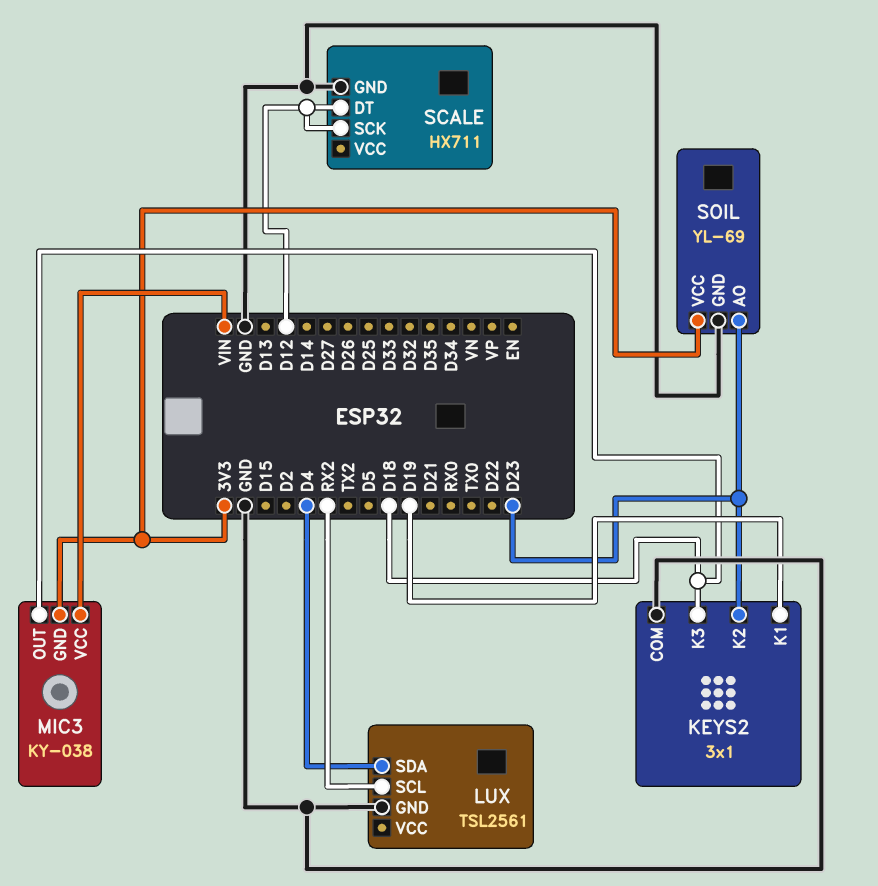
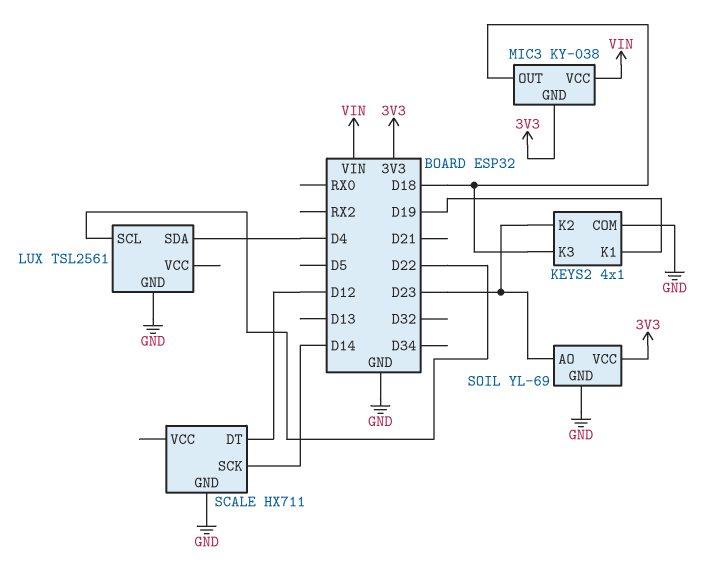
KEYS2: 3x1 -> 4x1
LUX pin SCL: RX2 -> D22
SCALE pin SCK: D12 -> D14

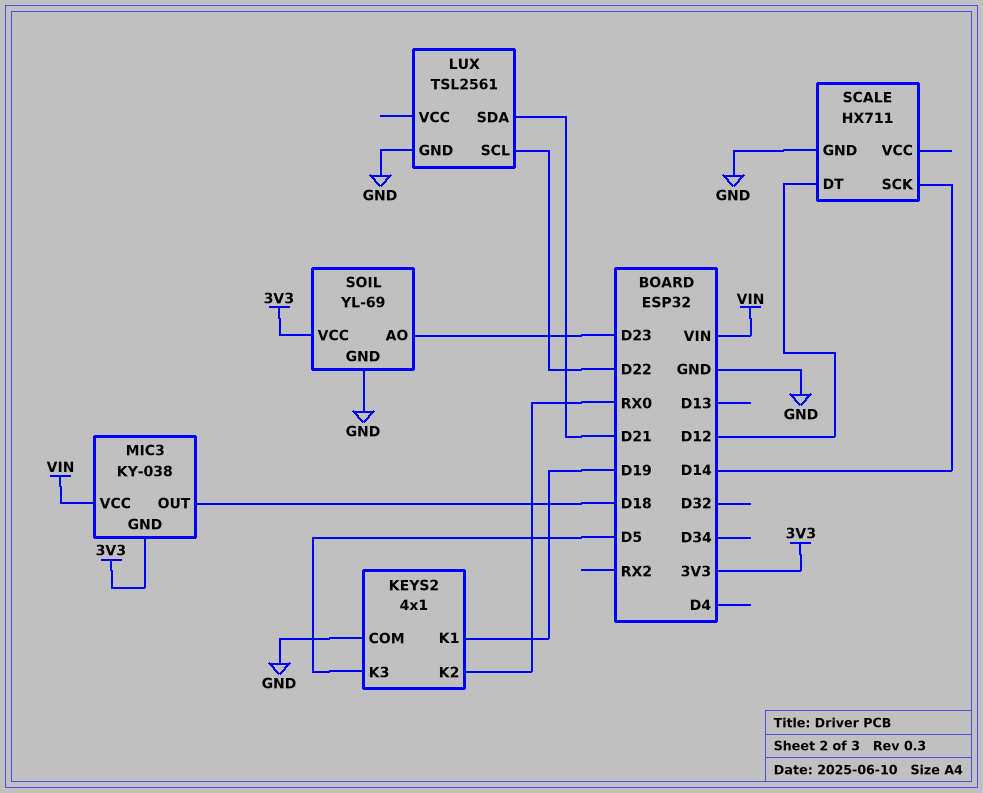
KEYS2 pin K2: D23 -> RX0
KEYS2 pin K3: D18 -> D5
LUX pin SDA: D4 -> D21

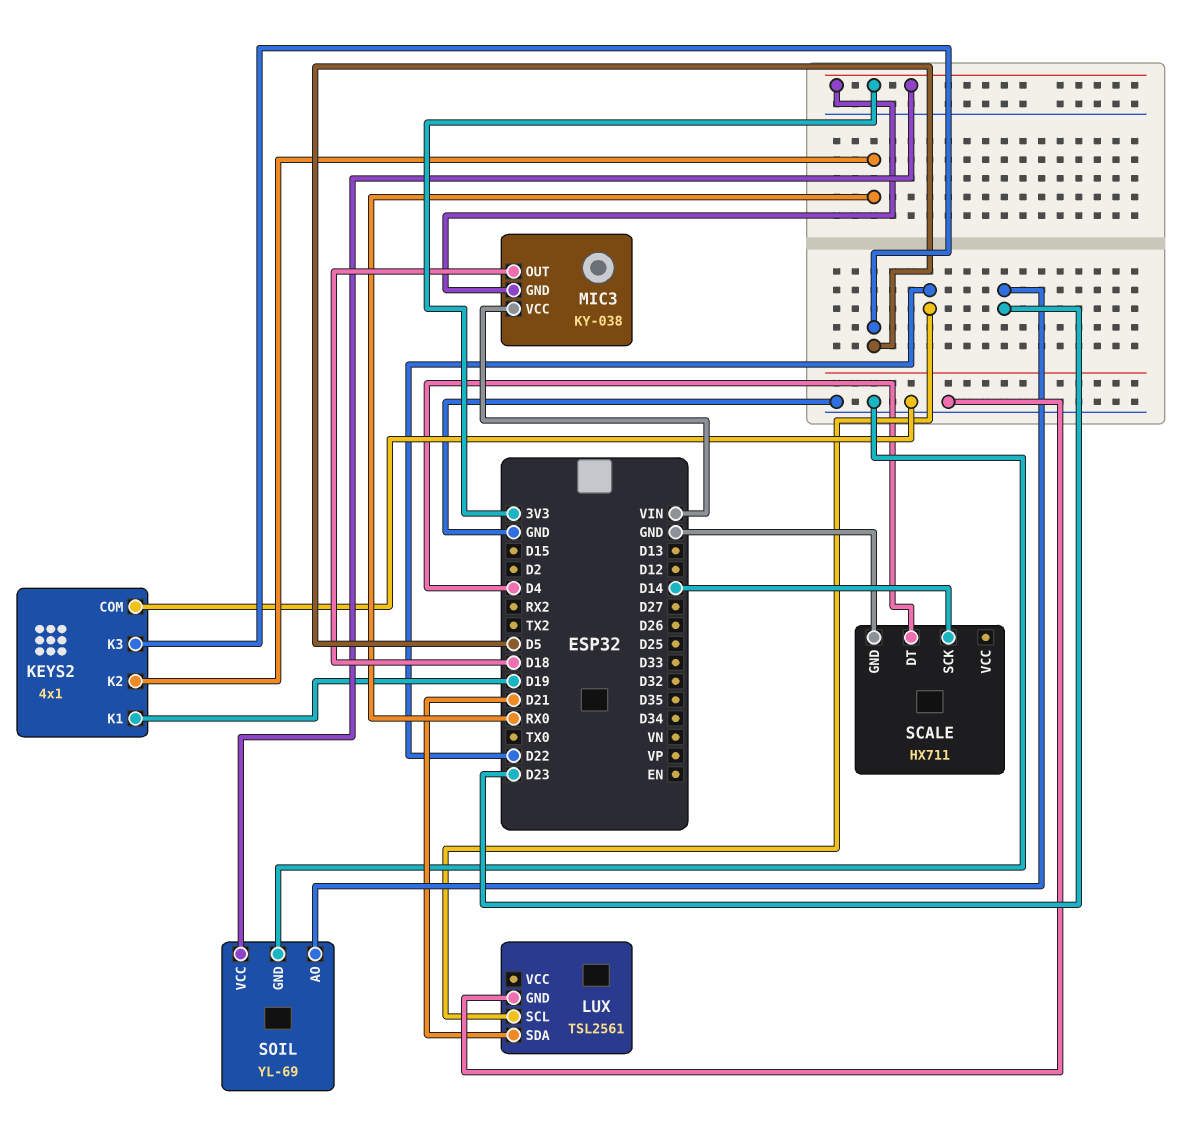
SCALE pin DT: D12 -> D4

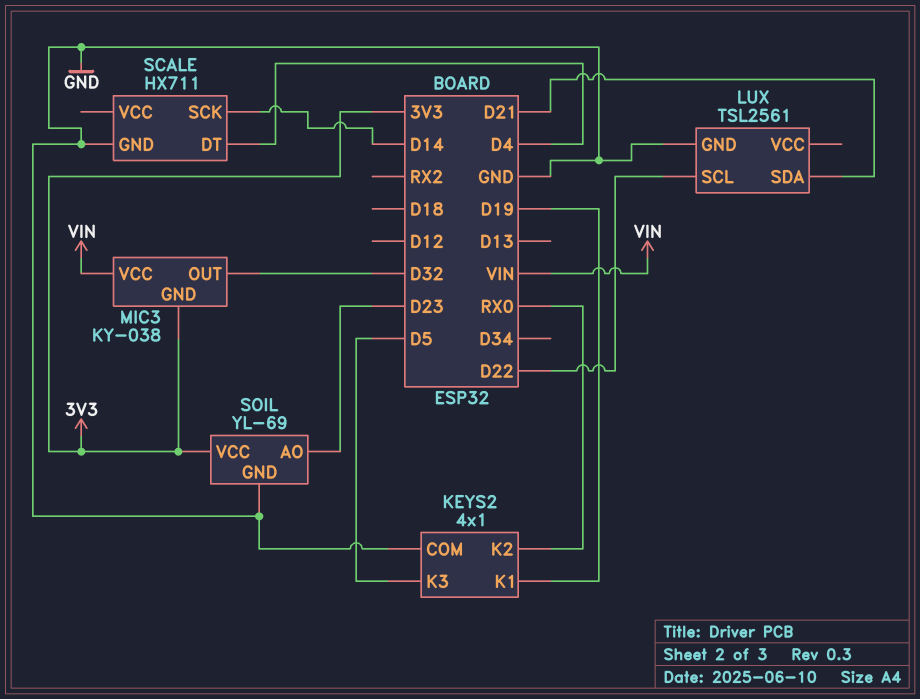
MIC3 pin OUT: D18 -> D32

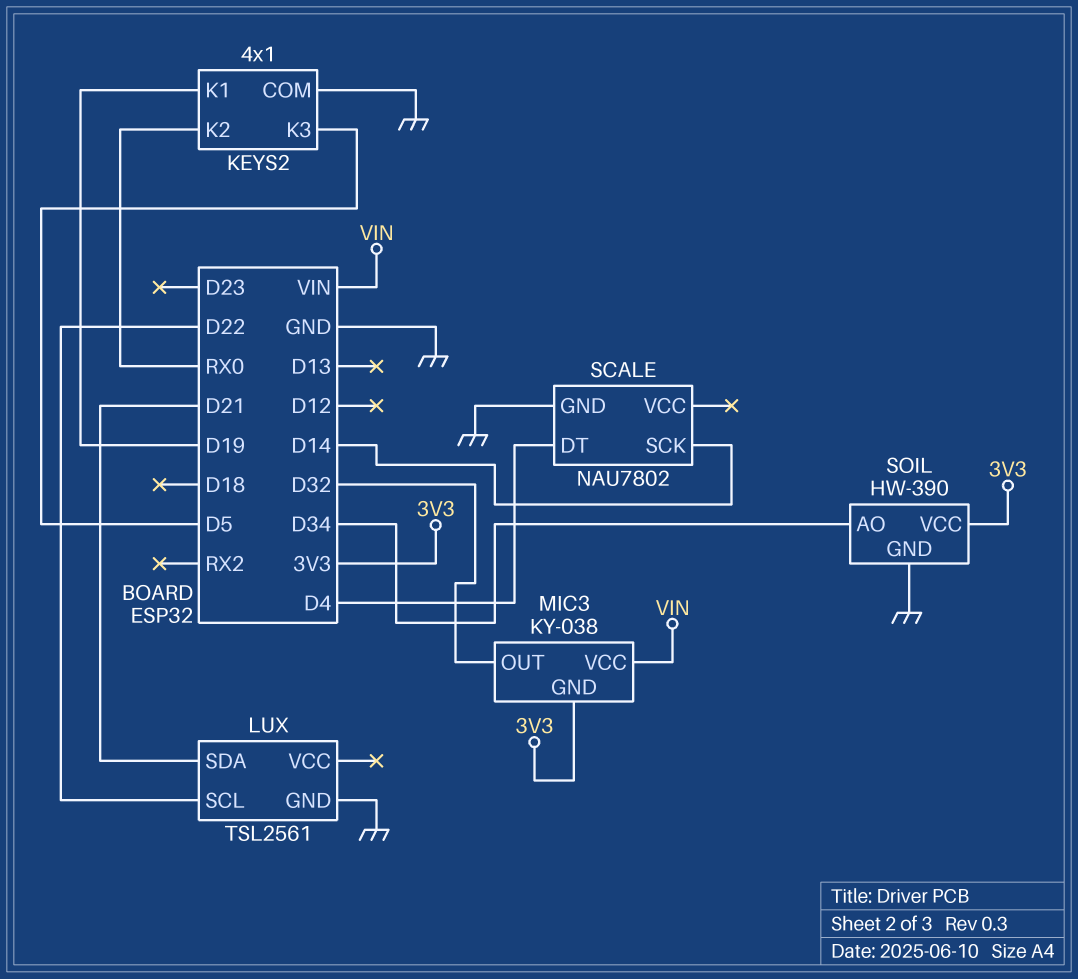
SCALE: HX711 -> NAU7802
SOIL: YL-69 -> HW-390
SOIL pin AO: D23 -> D34

